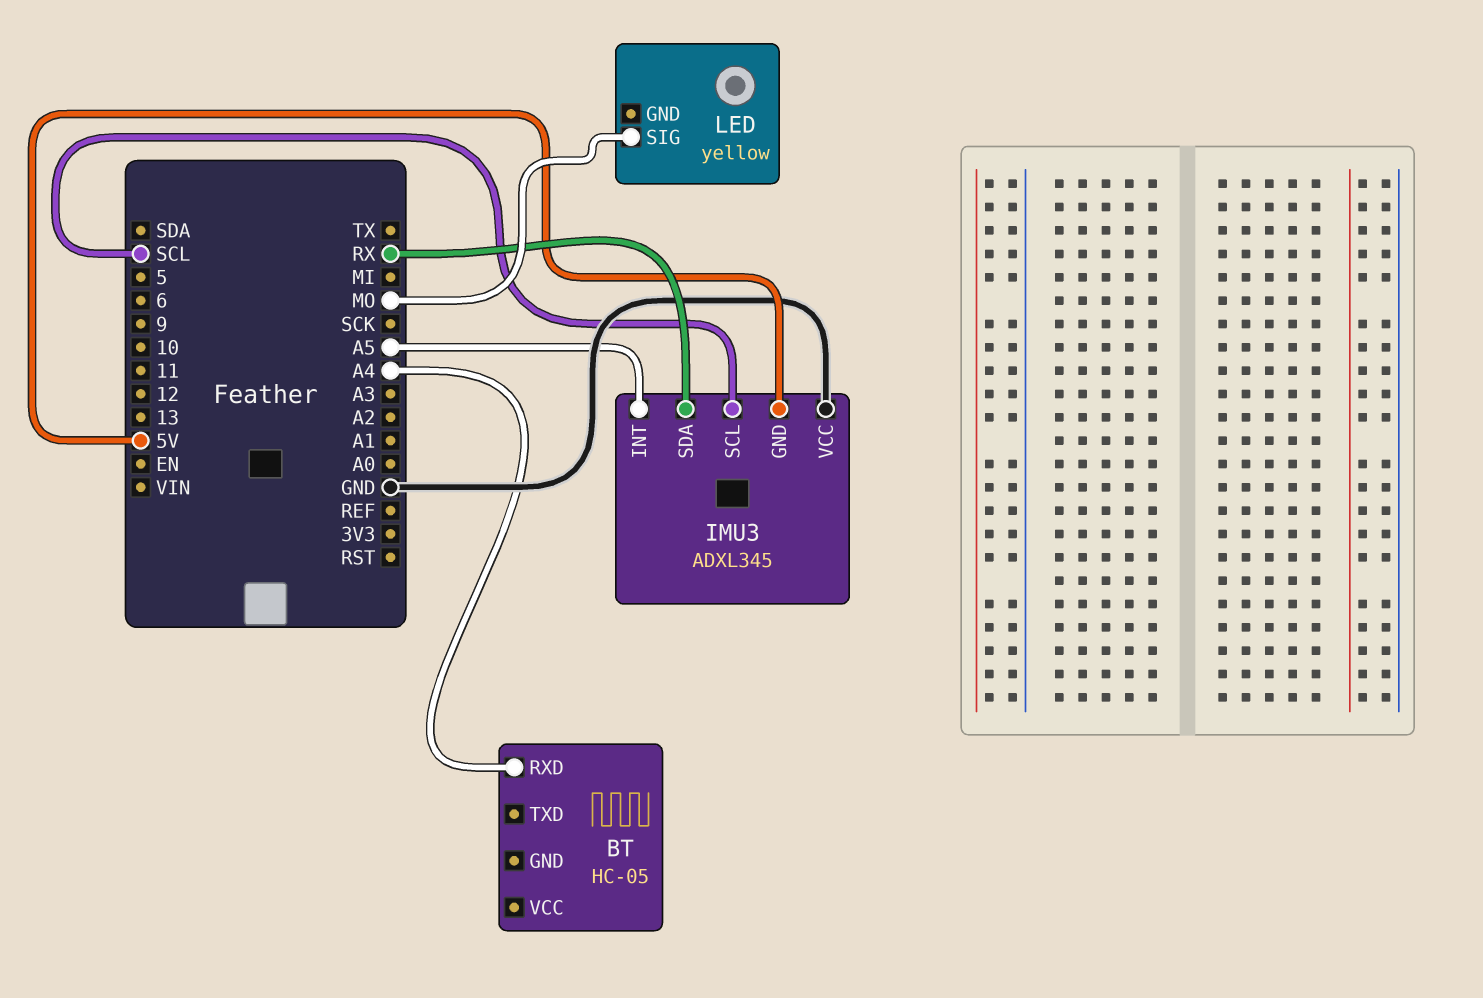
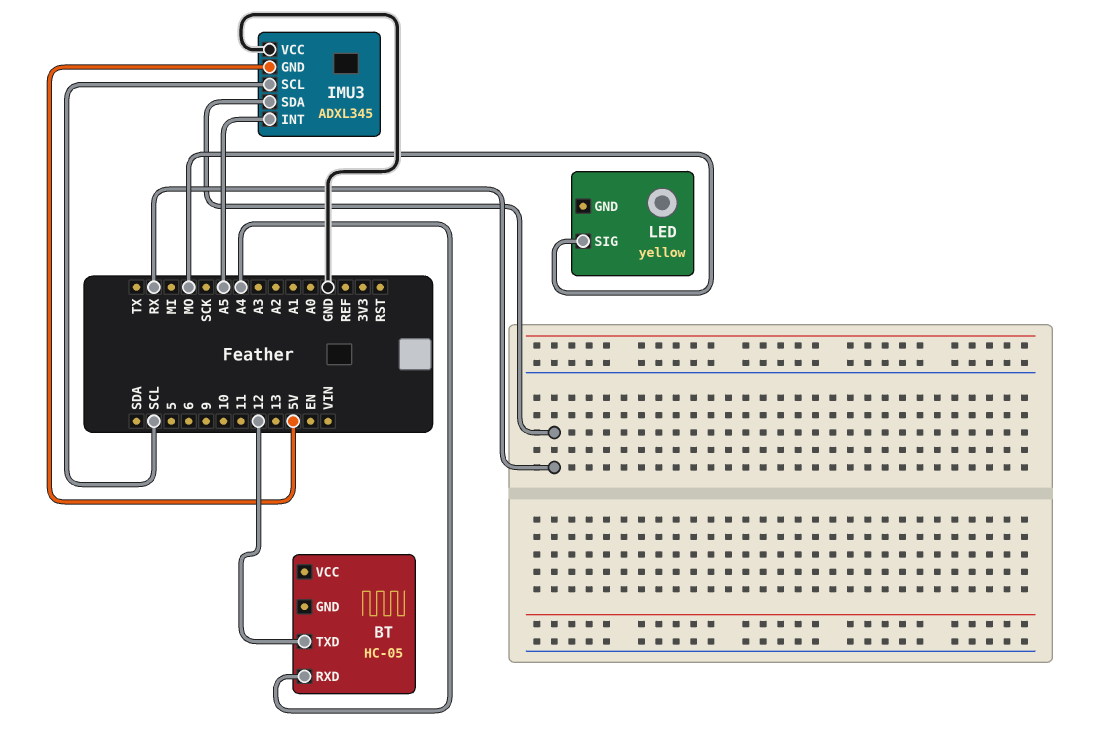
BT pin TXD: none -> 12

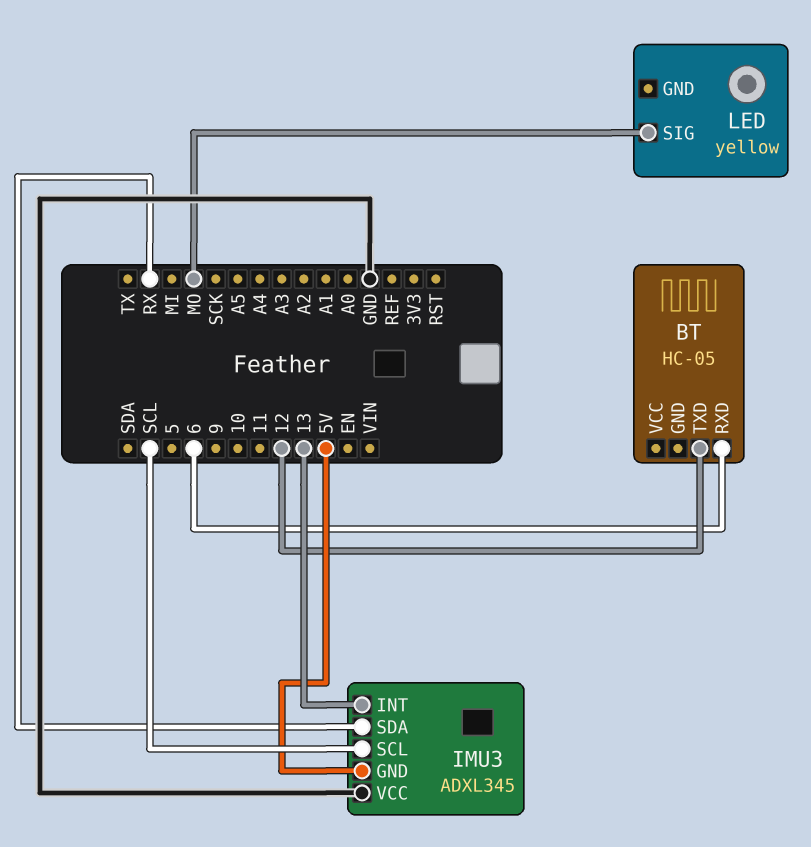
BT pin RXD: A4 -> 6
IMU3 pin INT: A5 -> 13

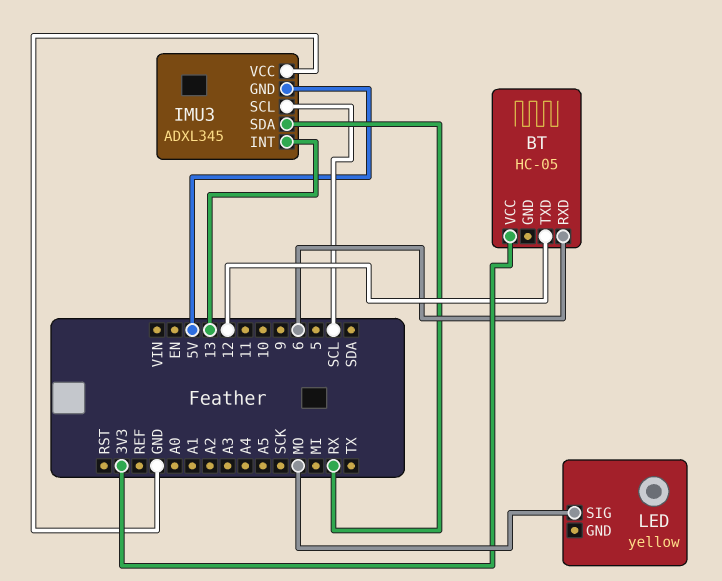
BT pin VCC: none -> 3V3

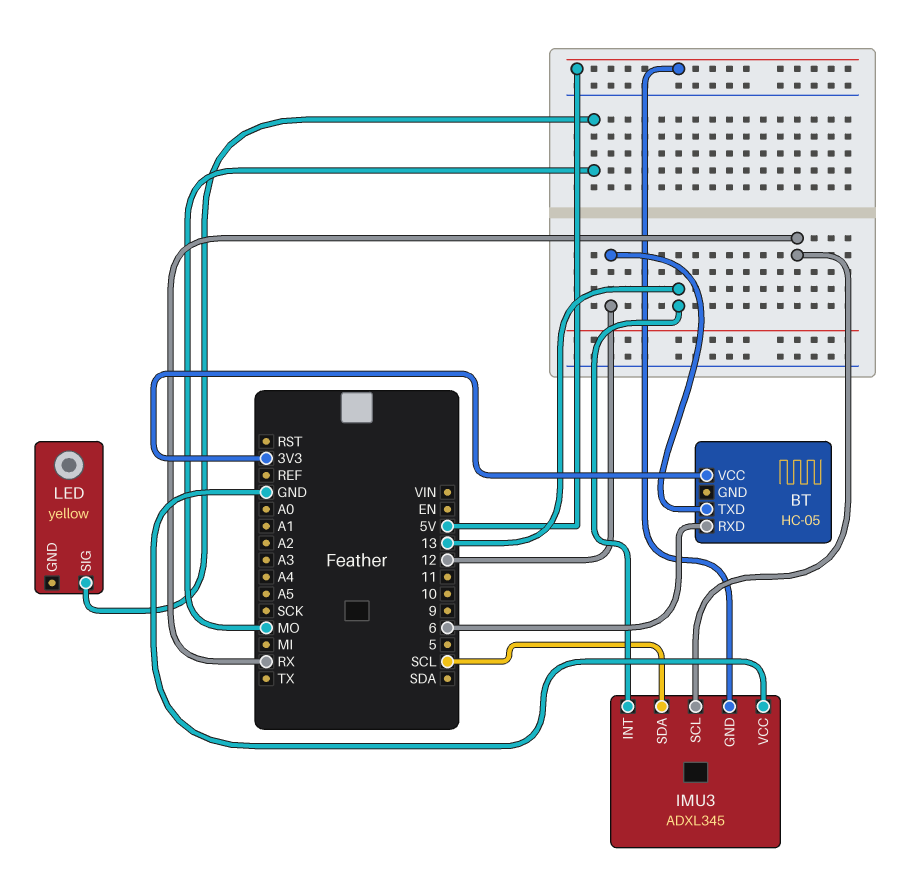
IMU3 pin SCL: SCL -> RX
IMU3 pin SDA: RX -> SCL

